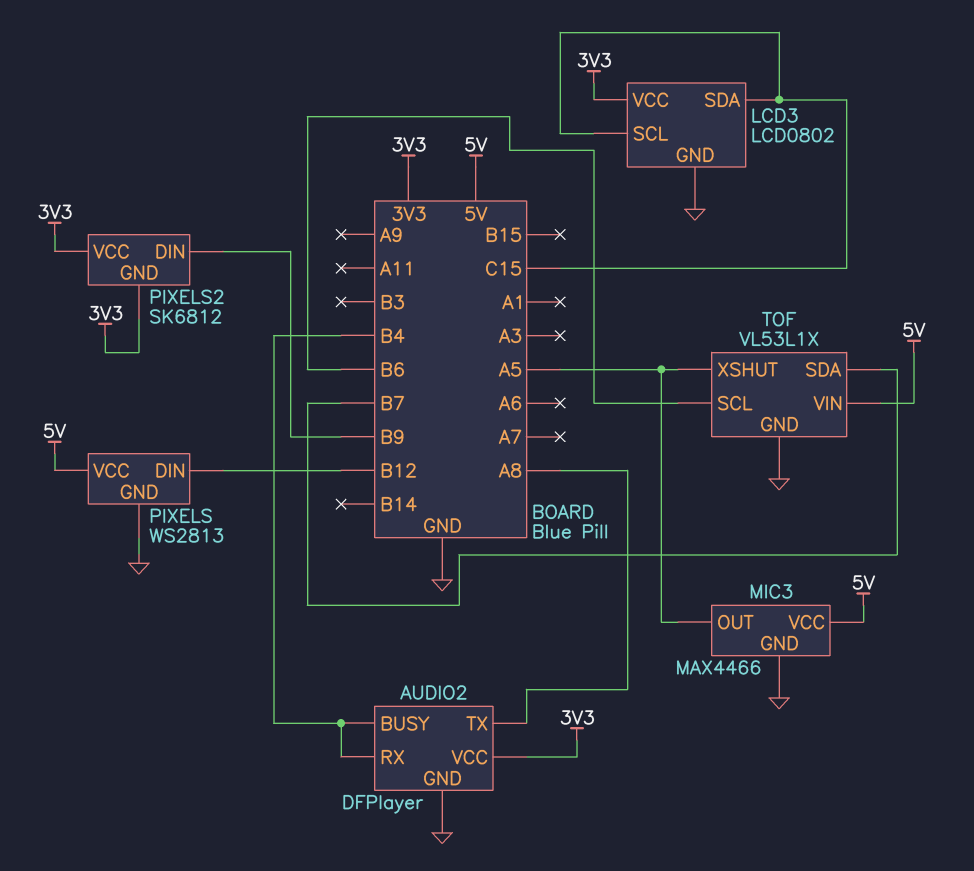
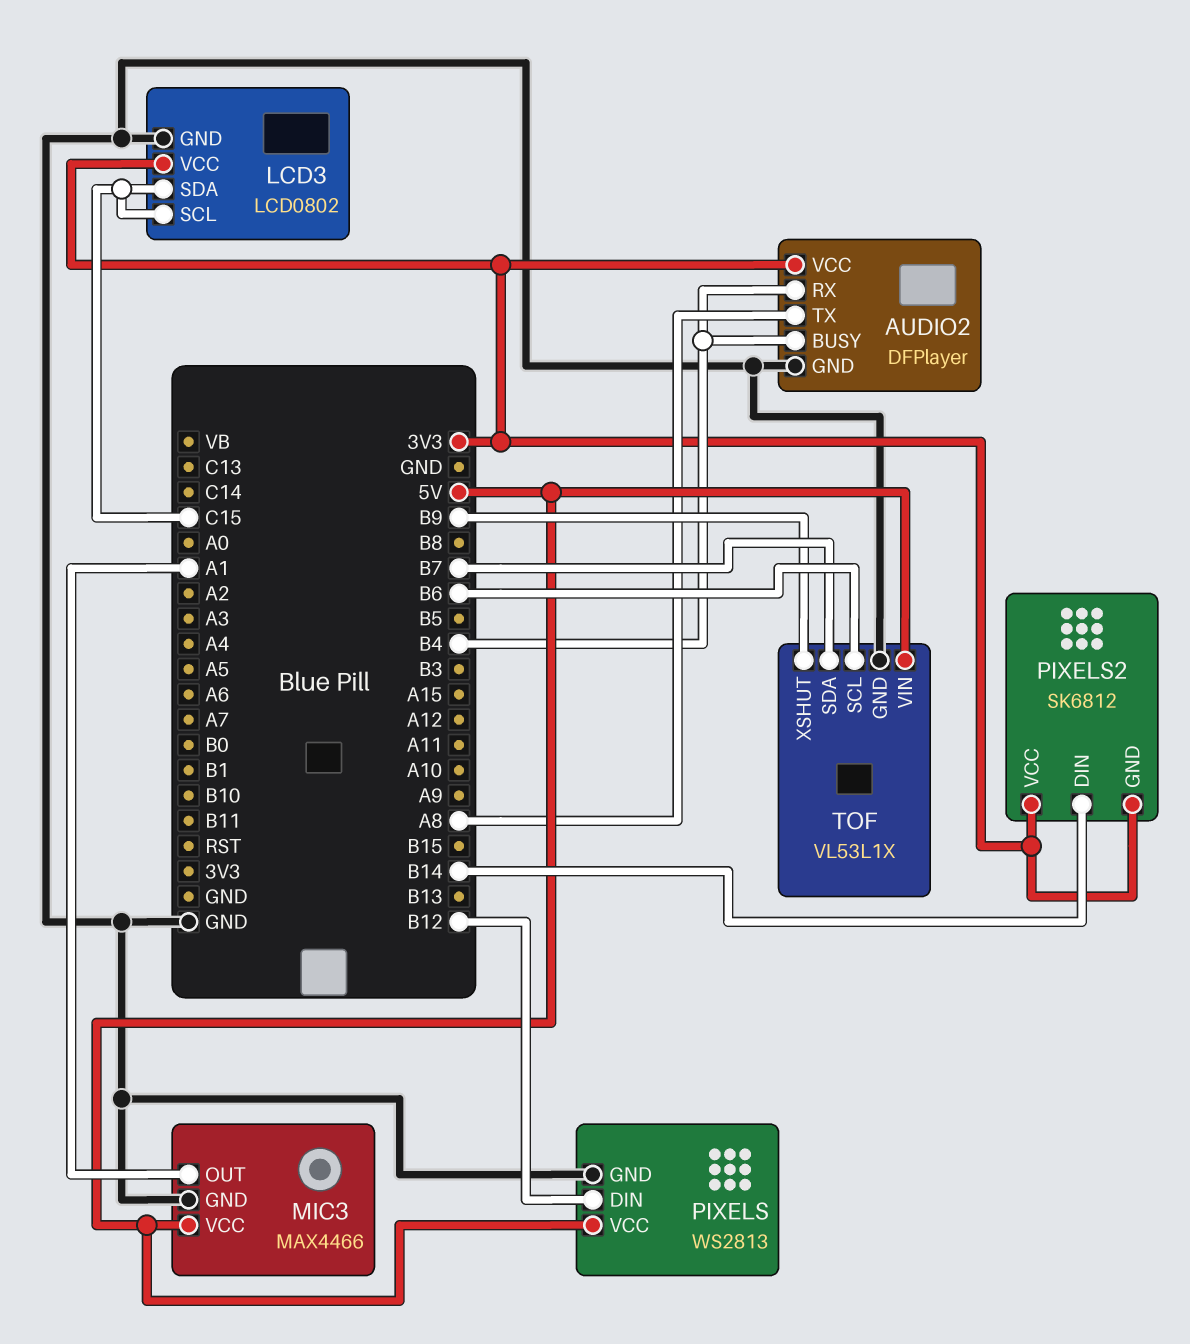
MIC3 pin OUT: A5 -> A1
PIXELS2 pin DIN: B9 -> B14
TOF pin XSHUT: A5 -> B9

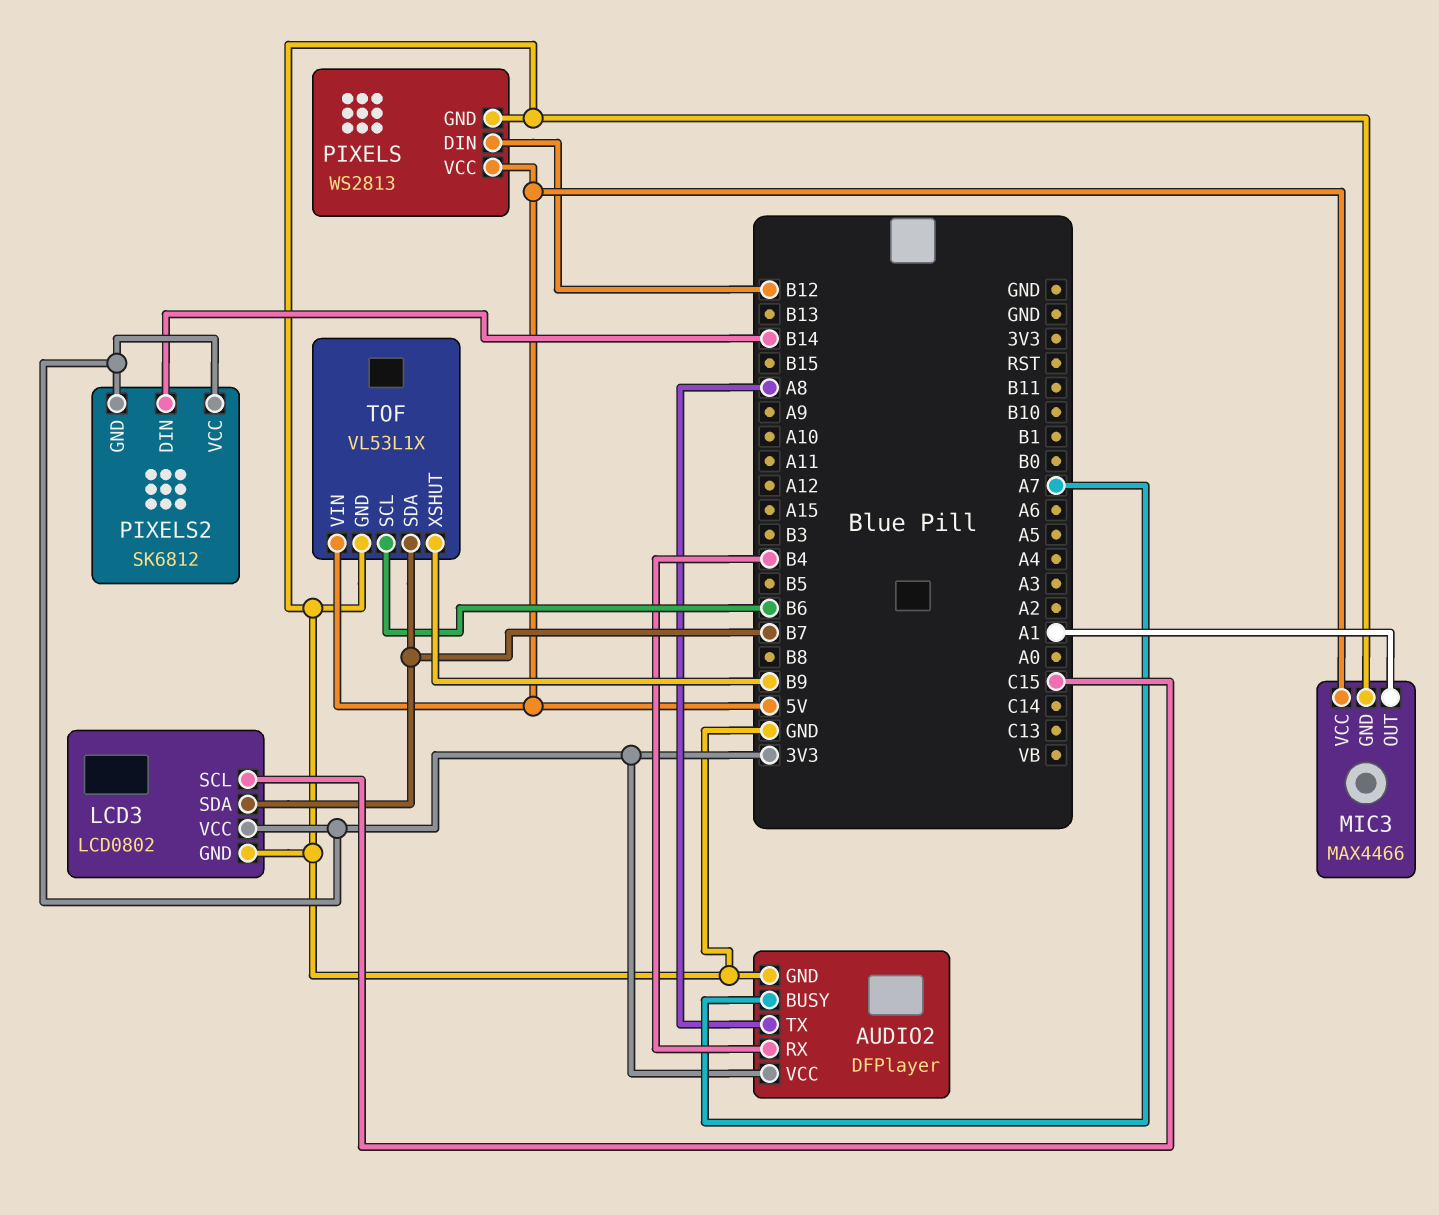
AUDIO2 pin BUSY: B4 -> A7
LCD3 pin SDA: C15 -> B7

